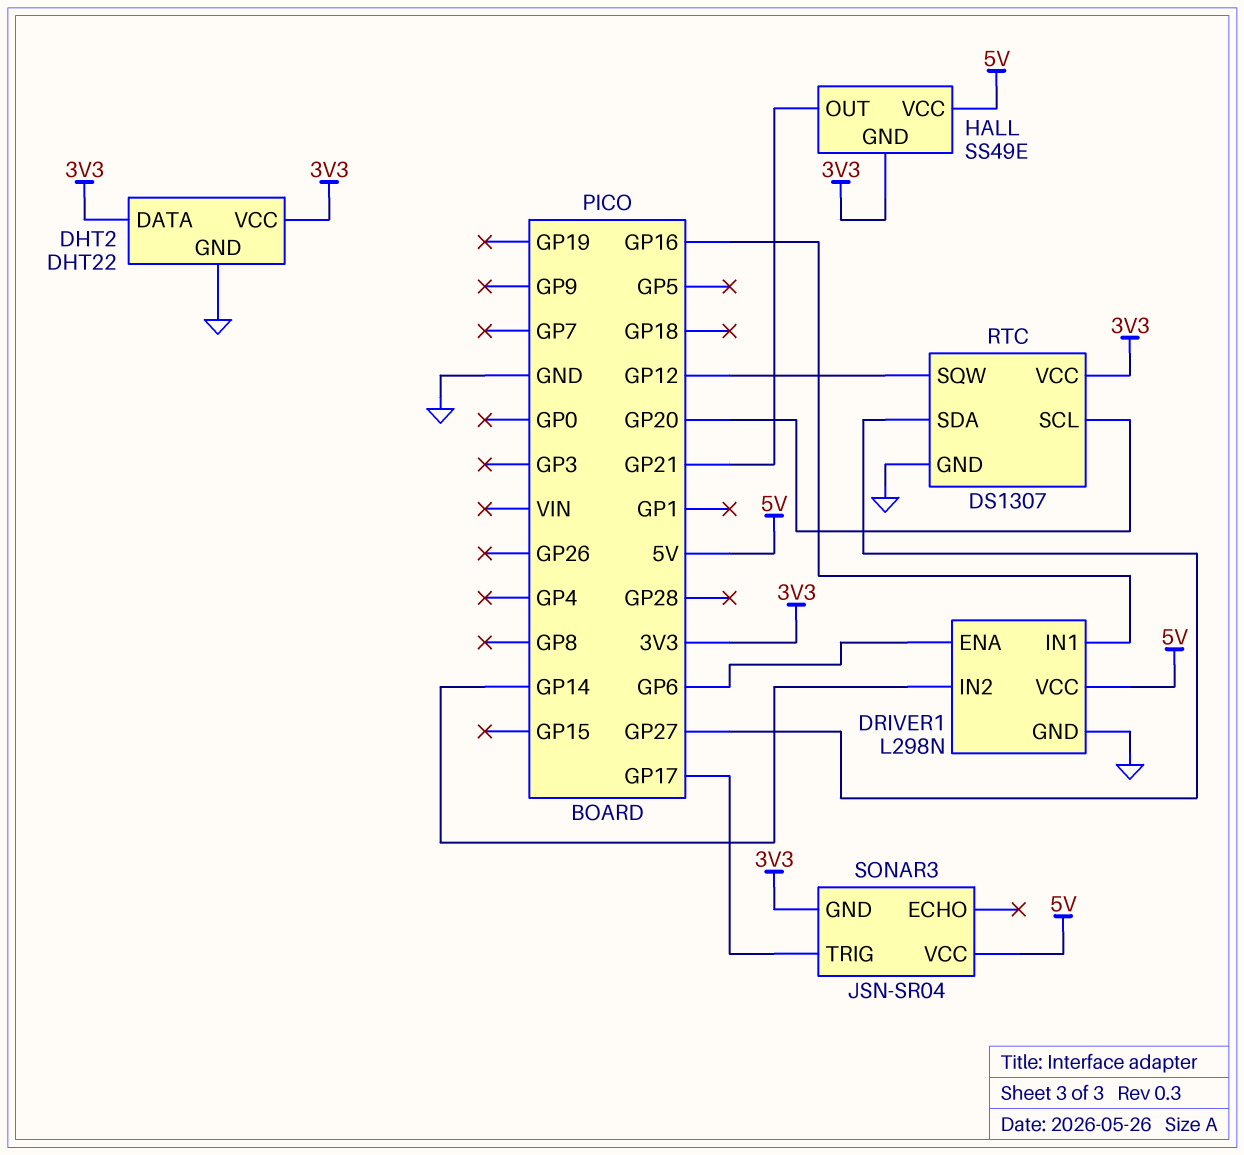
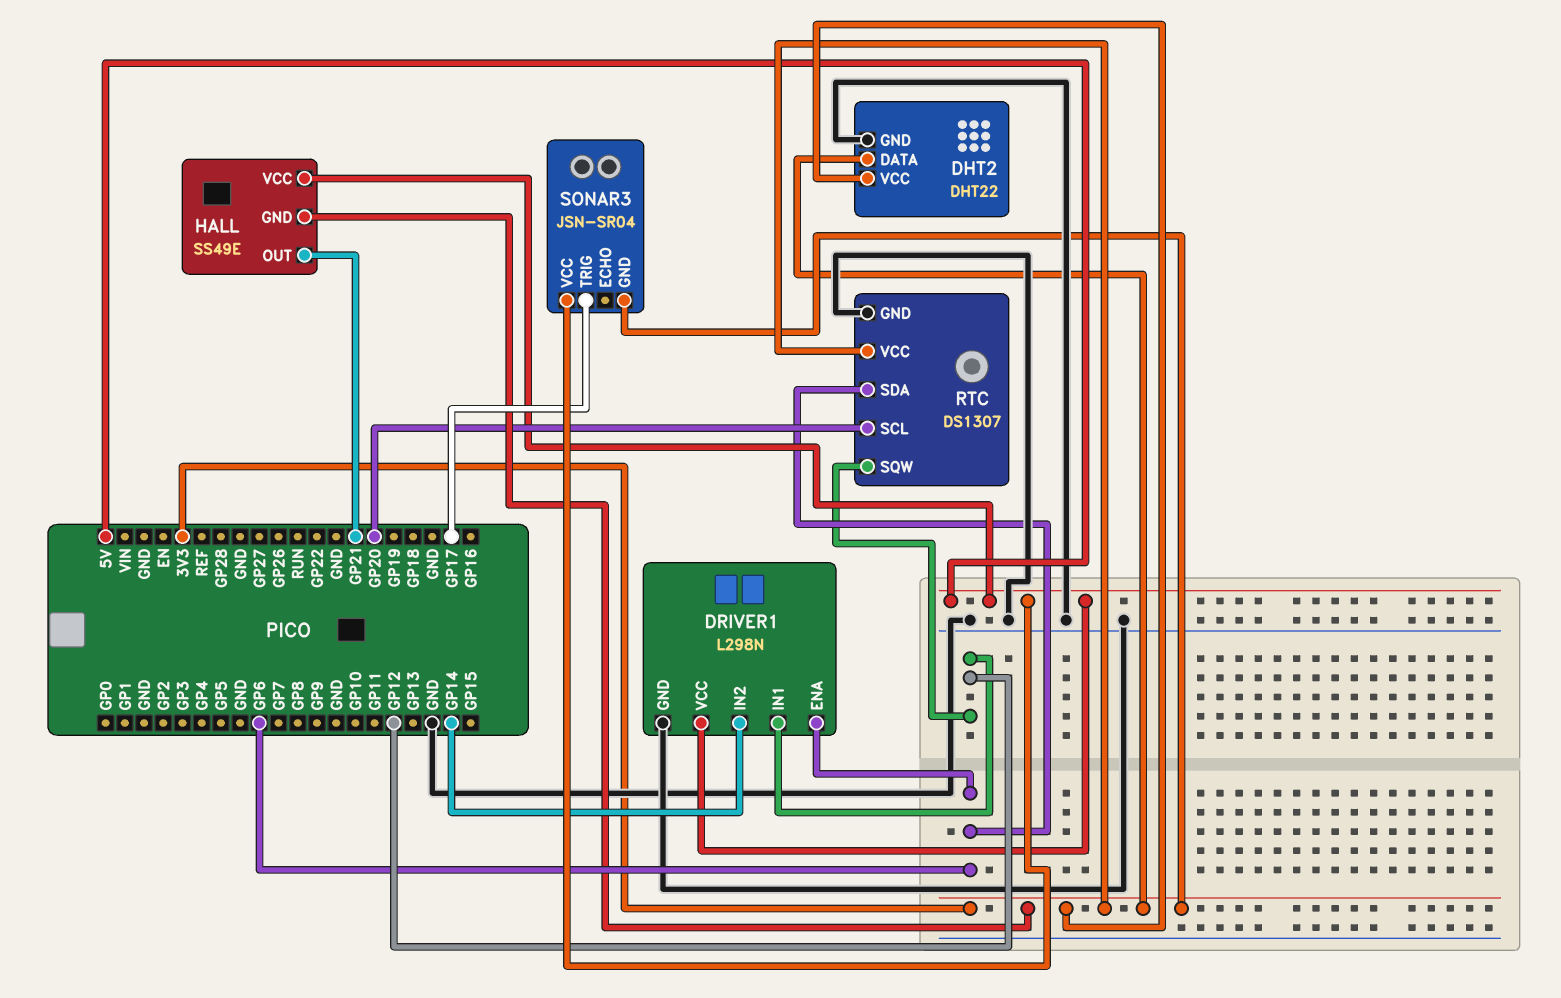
DRIVER1 pin IN1: GP16 -> GP12
RTC pin SDA: GP27 -> GP6

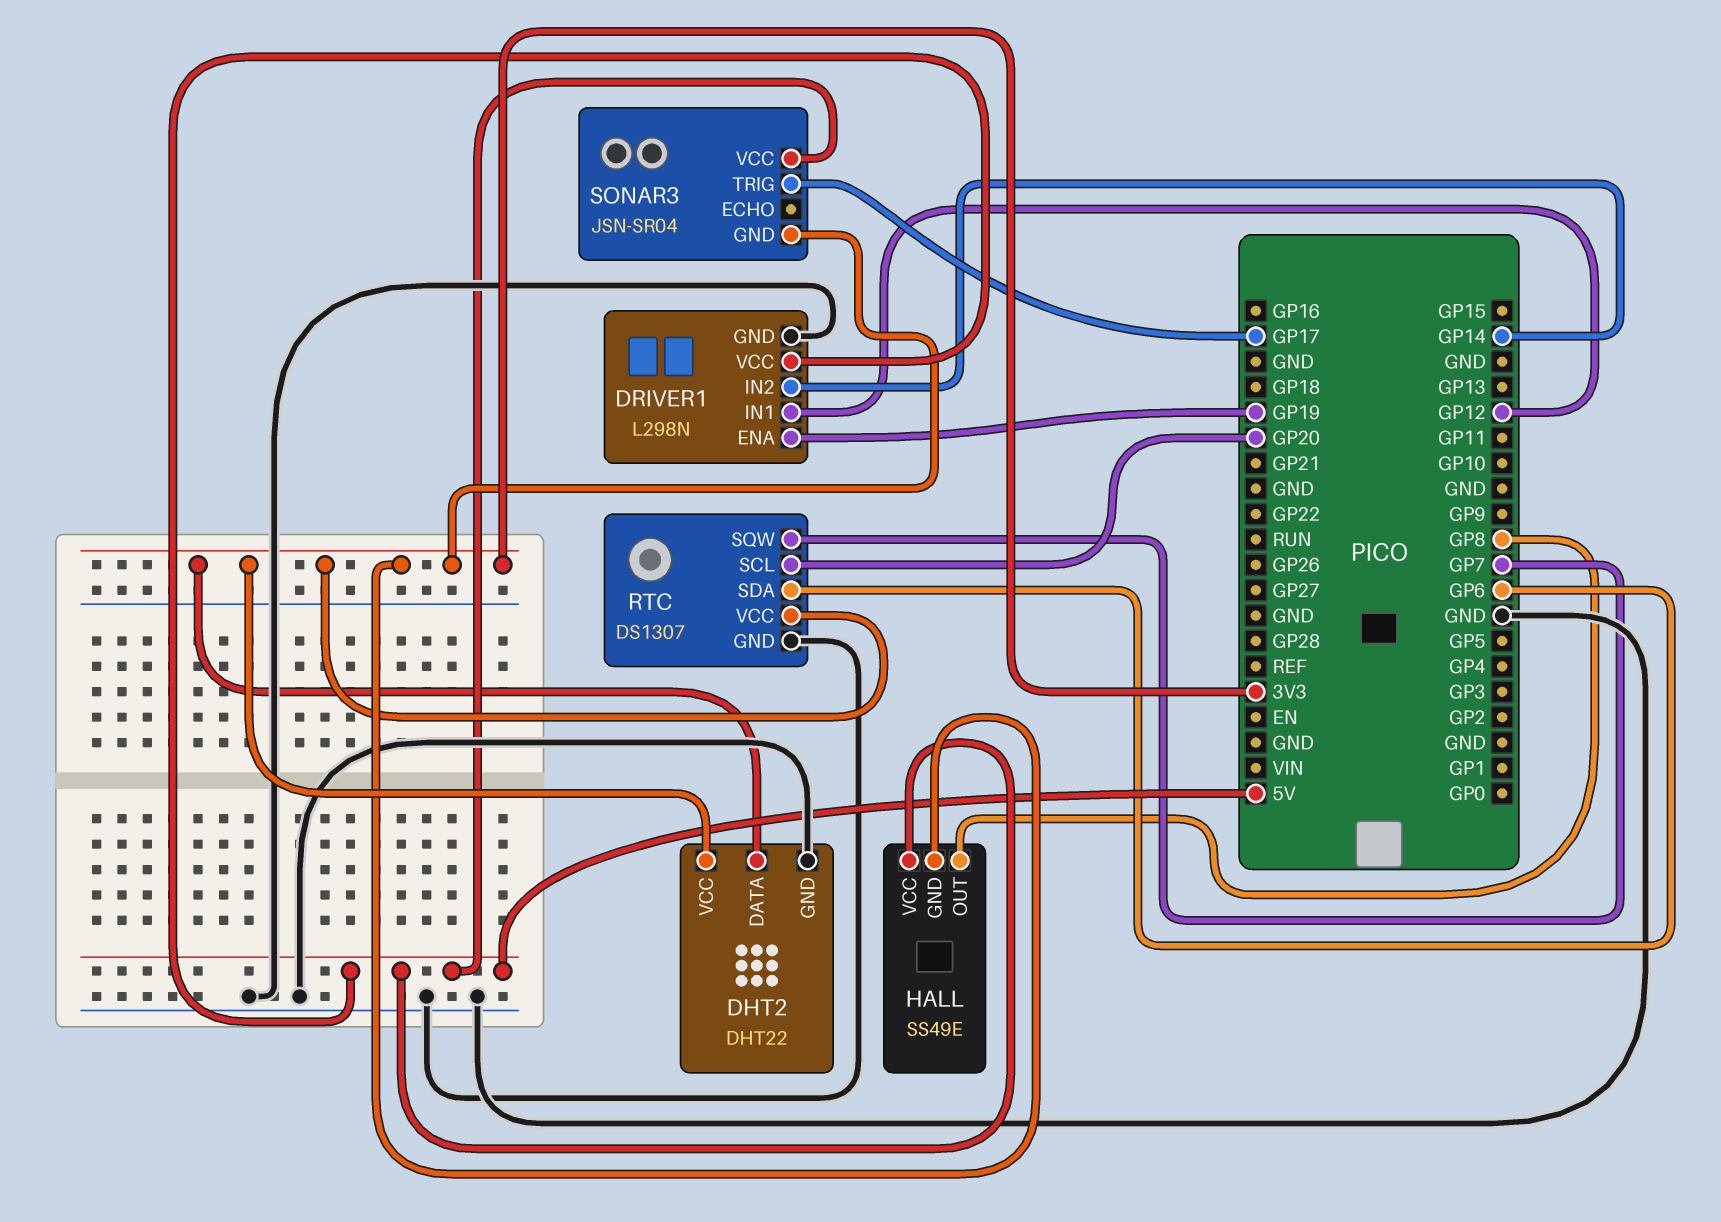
DRIVER1 pin ENA: GP6 -> GP19
HALL pin OUT: GP21 -> GP8
RTC pin SQW: GP12 -> GP7

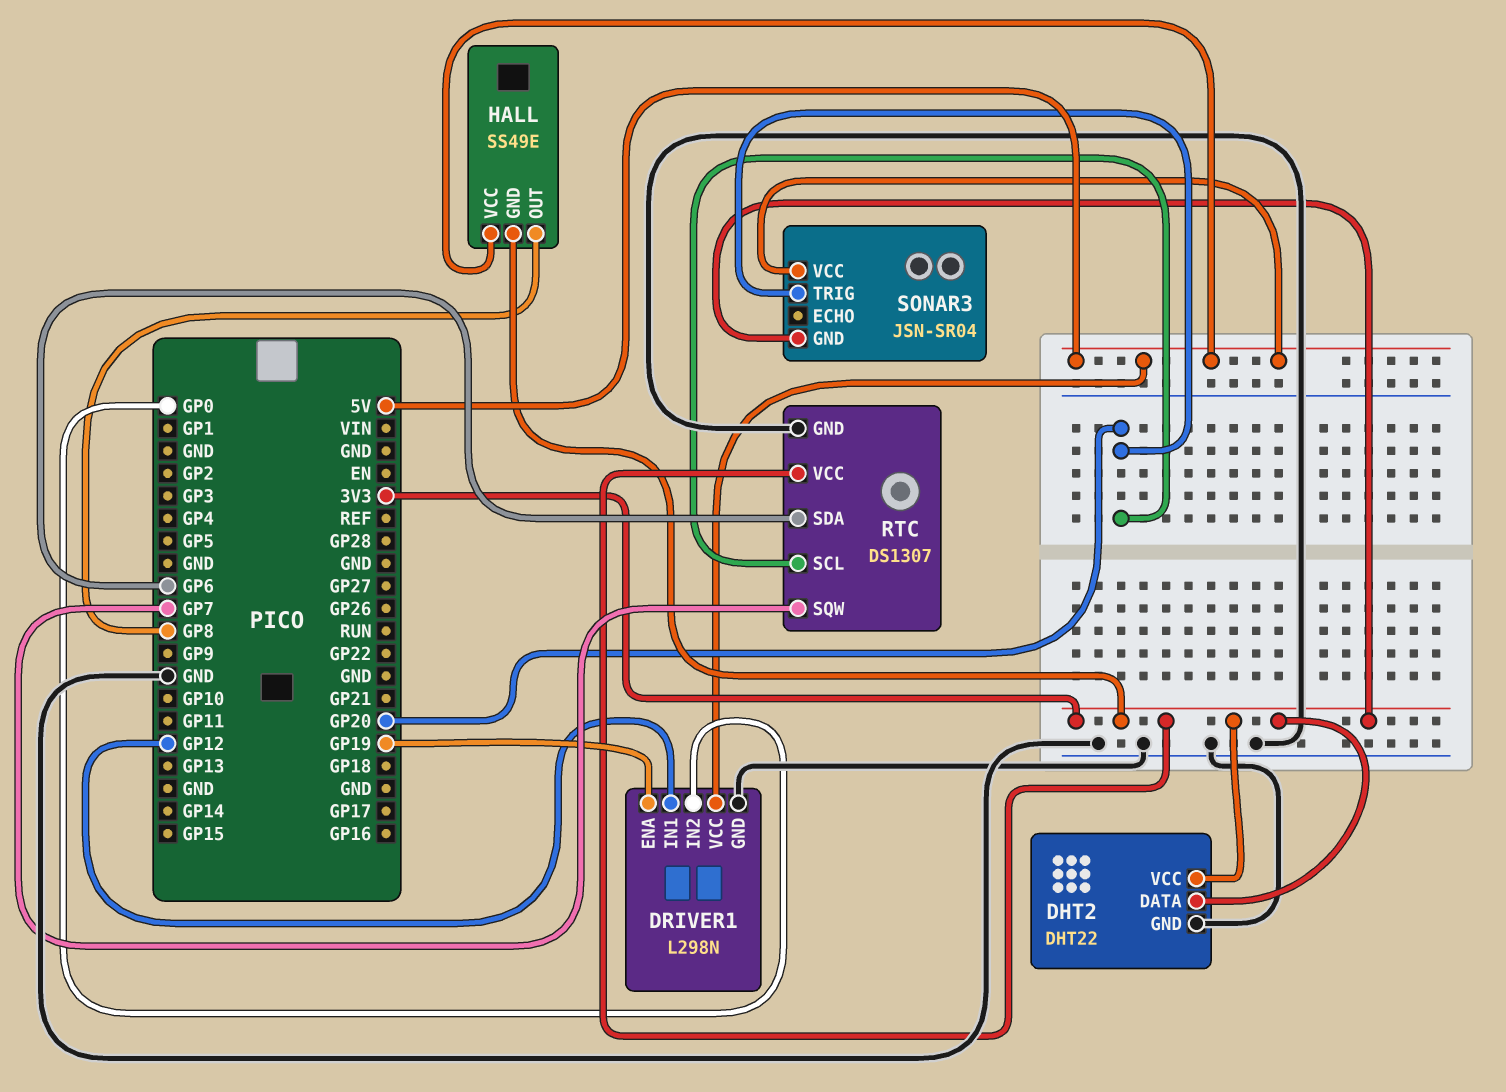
DRIVER1 pin IN2: GP14 -> GP0
SONAR3 pin TRIG: GP17 -> GP20

